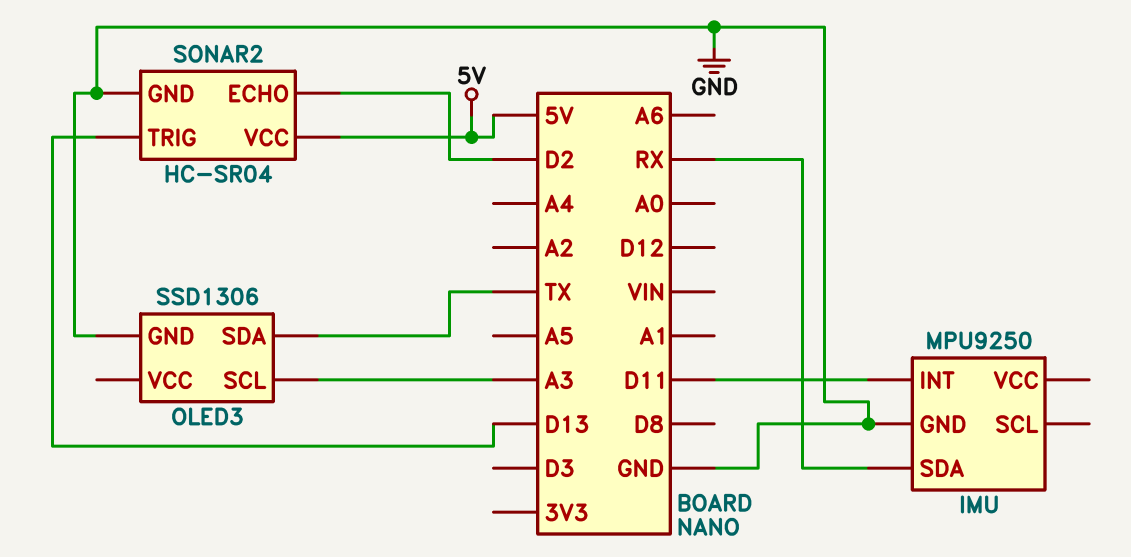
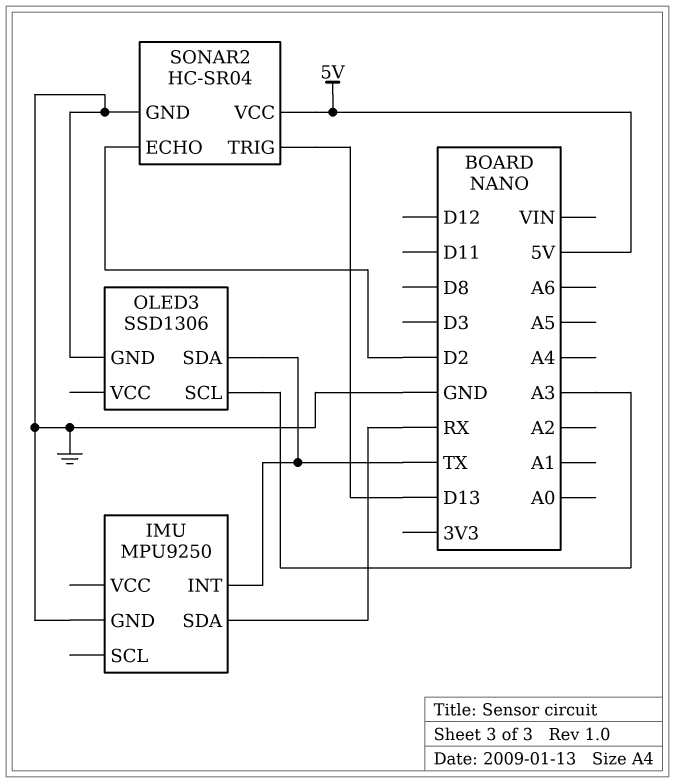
IMU pin INT: D11 -> TX

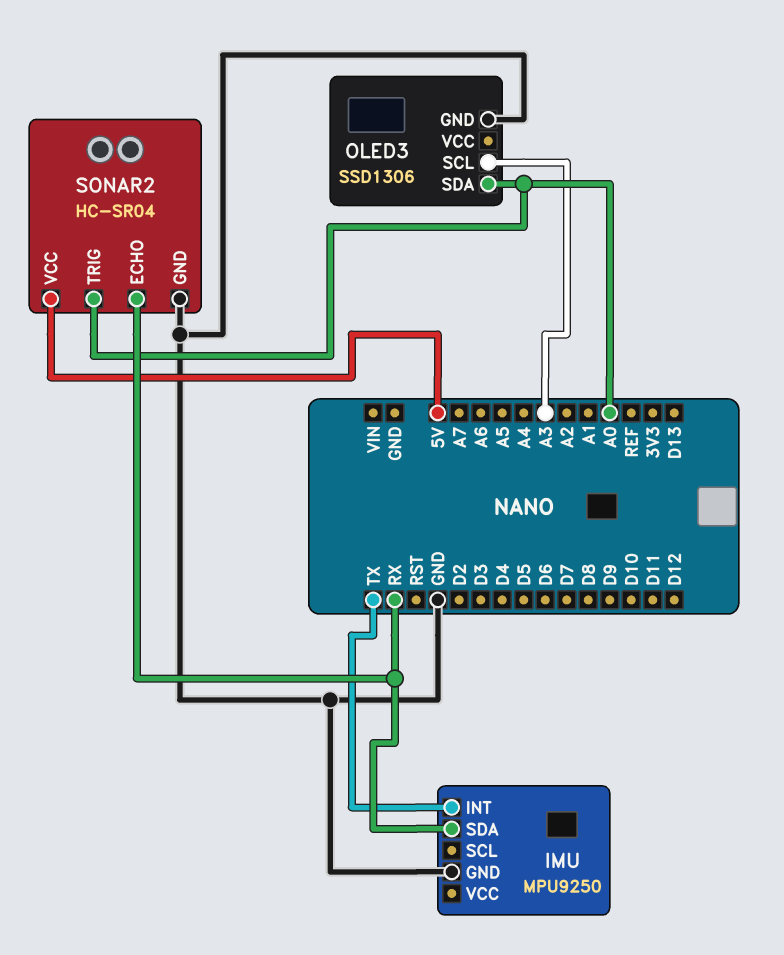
OLED3 pin SDA: TX -> A0
SONAR2 pin ECHO: D2 -> RX
SONAR2 pin TRIG: D13 -> A0

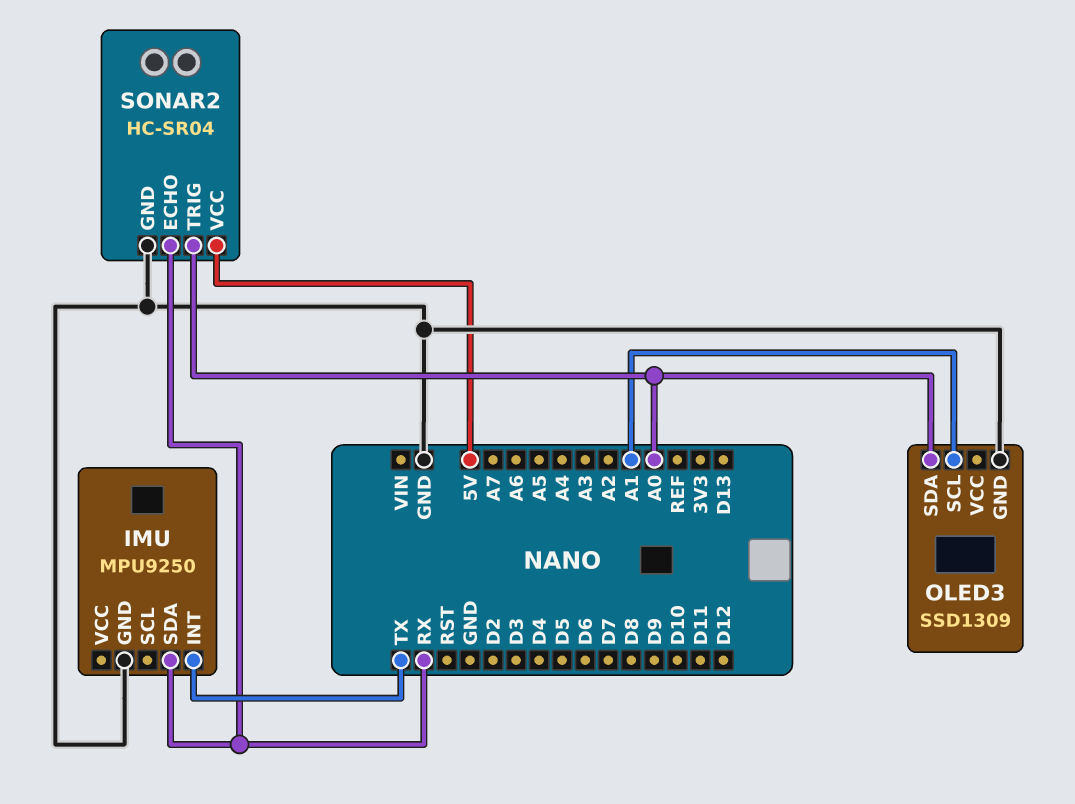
OLED3: SSD1306 -> SSD1309
OLED3 pin SCL: A3 -> A1

